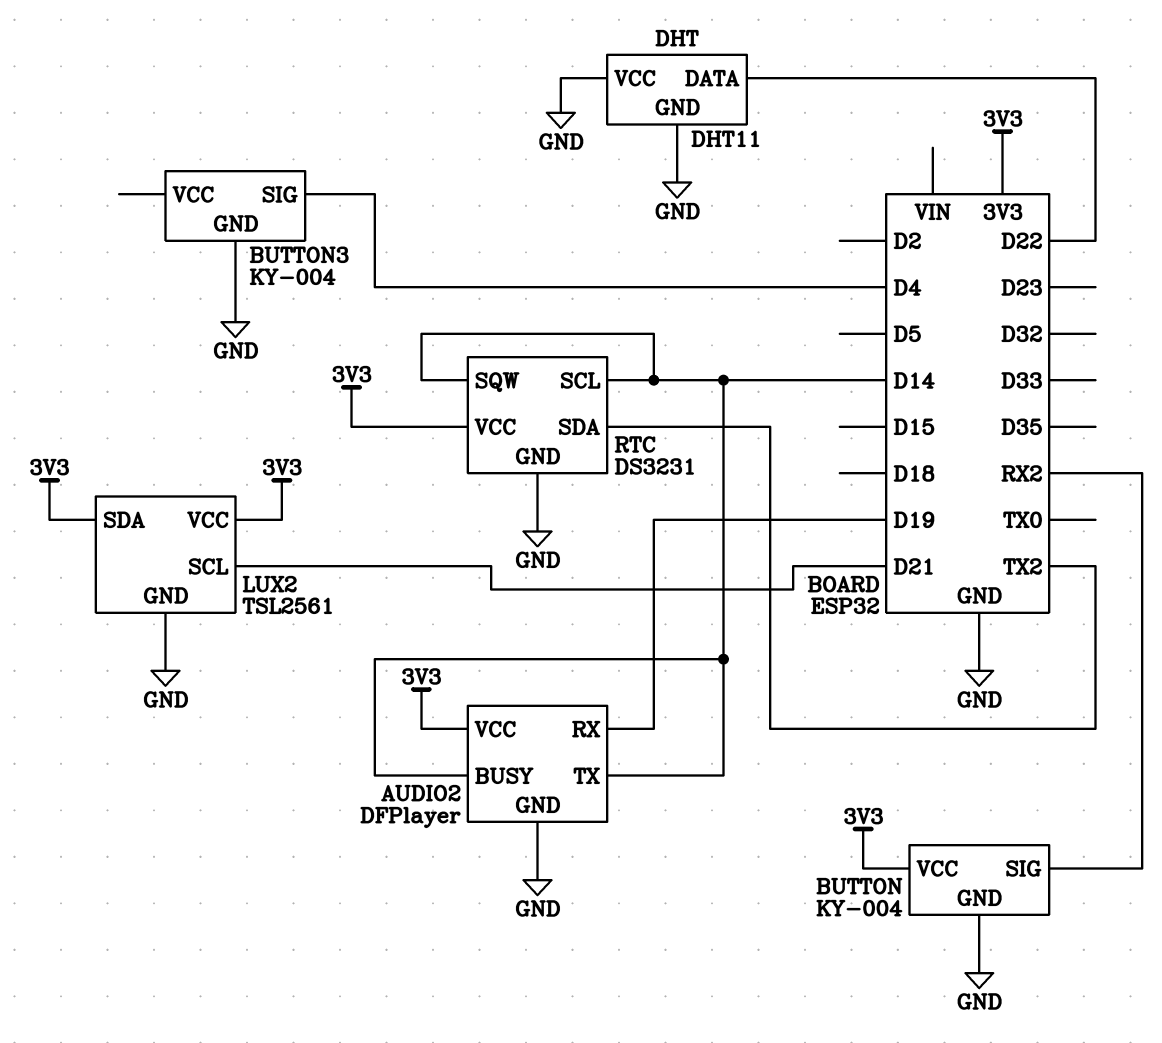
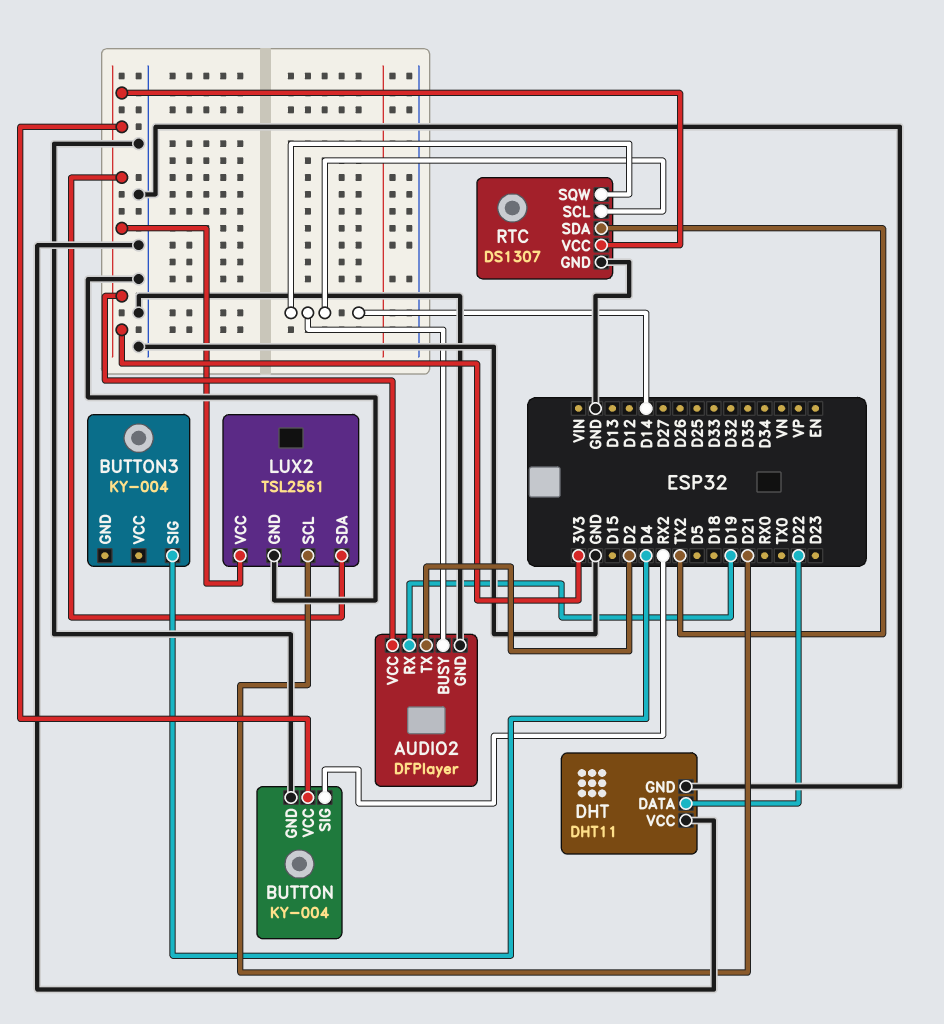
AUDIO2 pin TX: D14 -> D2
BUTTON3 pin GND: GND -> none
RTC: DS3231 -> DS1307

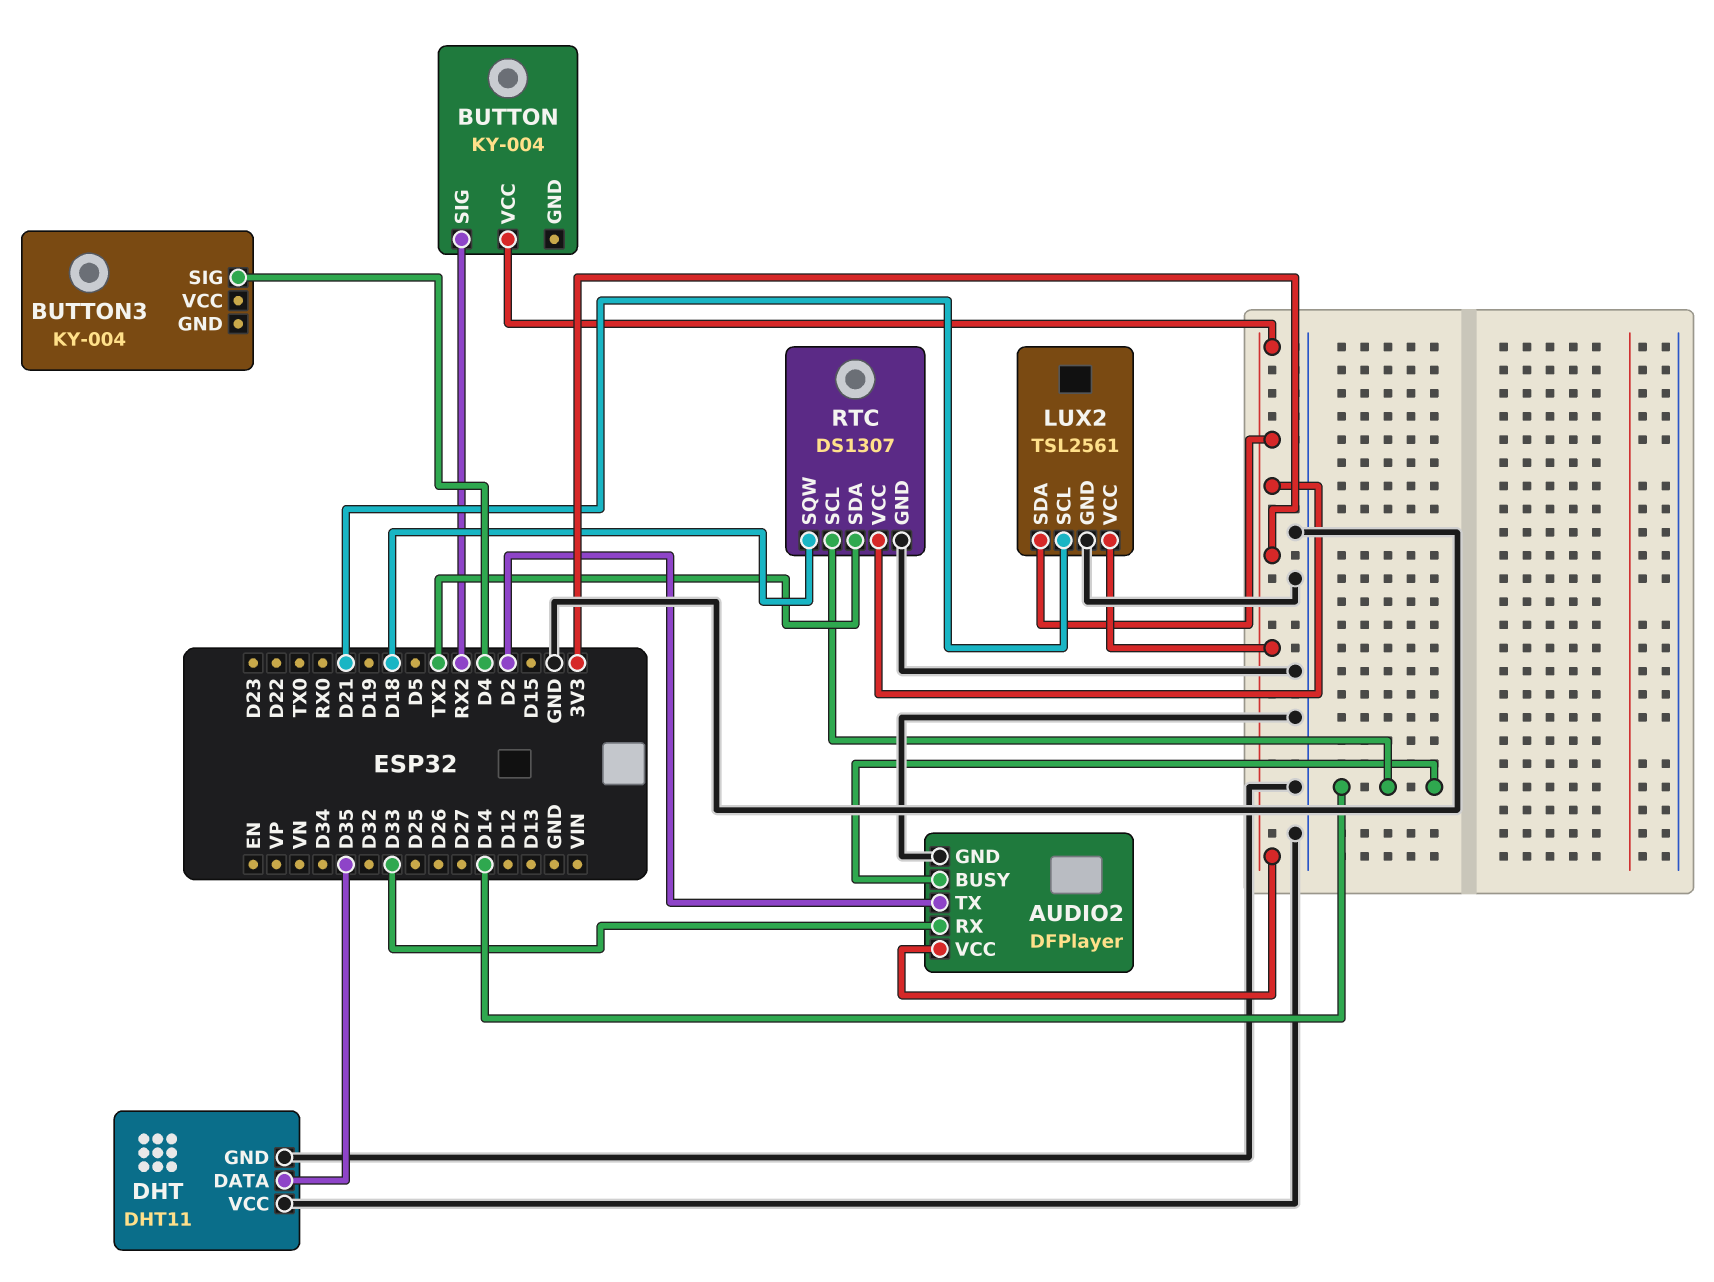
AUDIO2 pin RX: D19 -> D33
BUTTON pin GND: GND -> none
DHT pin DATA: D22 -> D35
RTC pin SQW: D14 -> D18

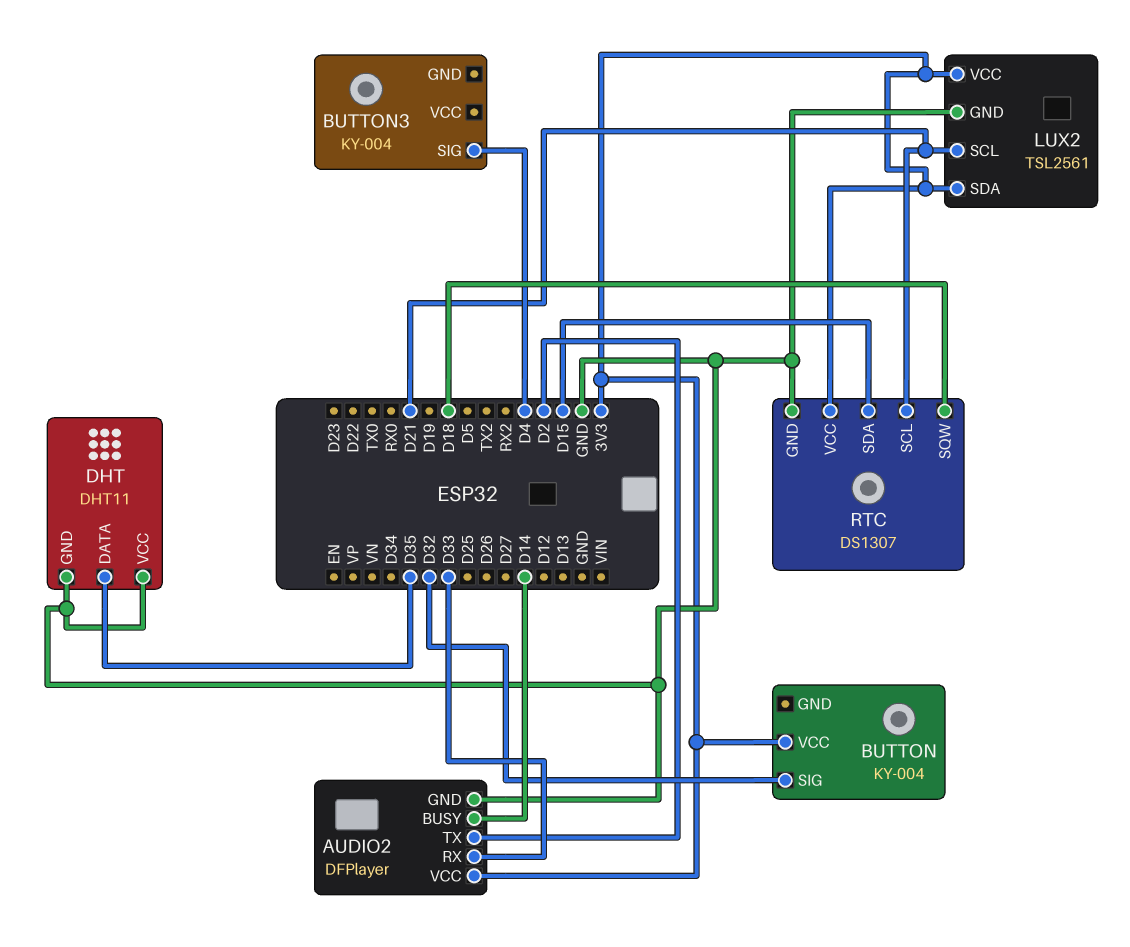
BUTTON pin SIG: RX2 -> D32
RTC pin SCL: D14 -> D21
RTC pin SDA: TX2 -> D15

